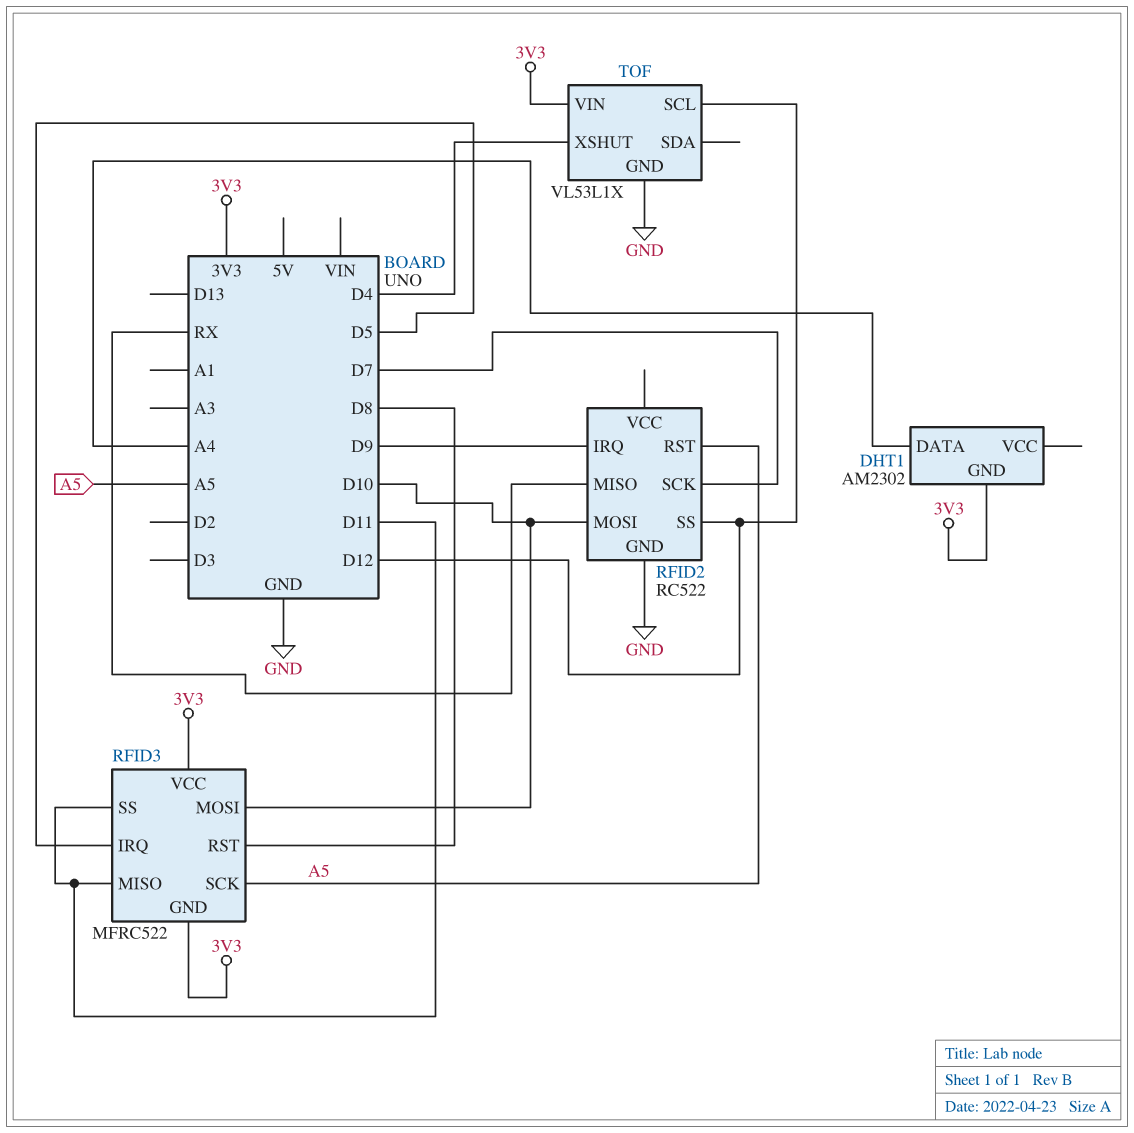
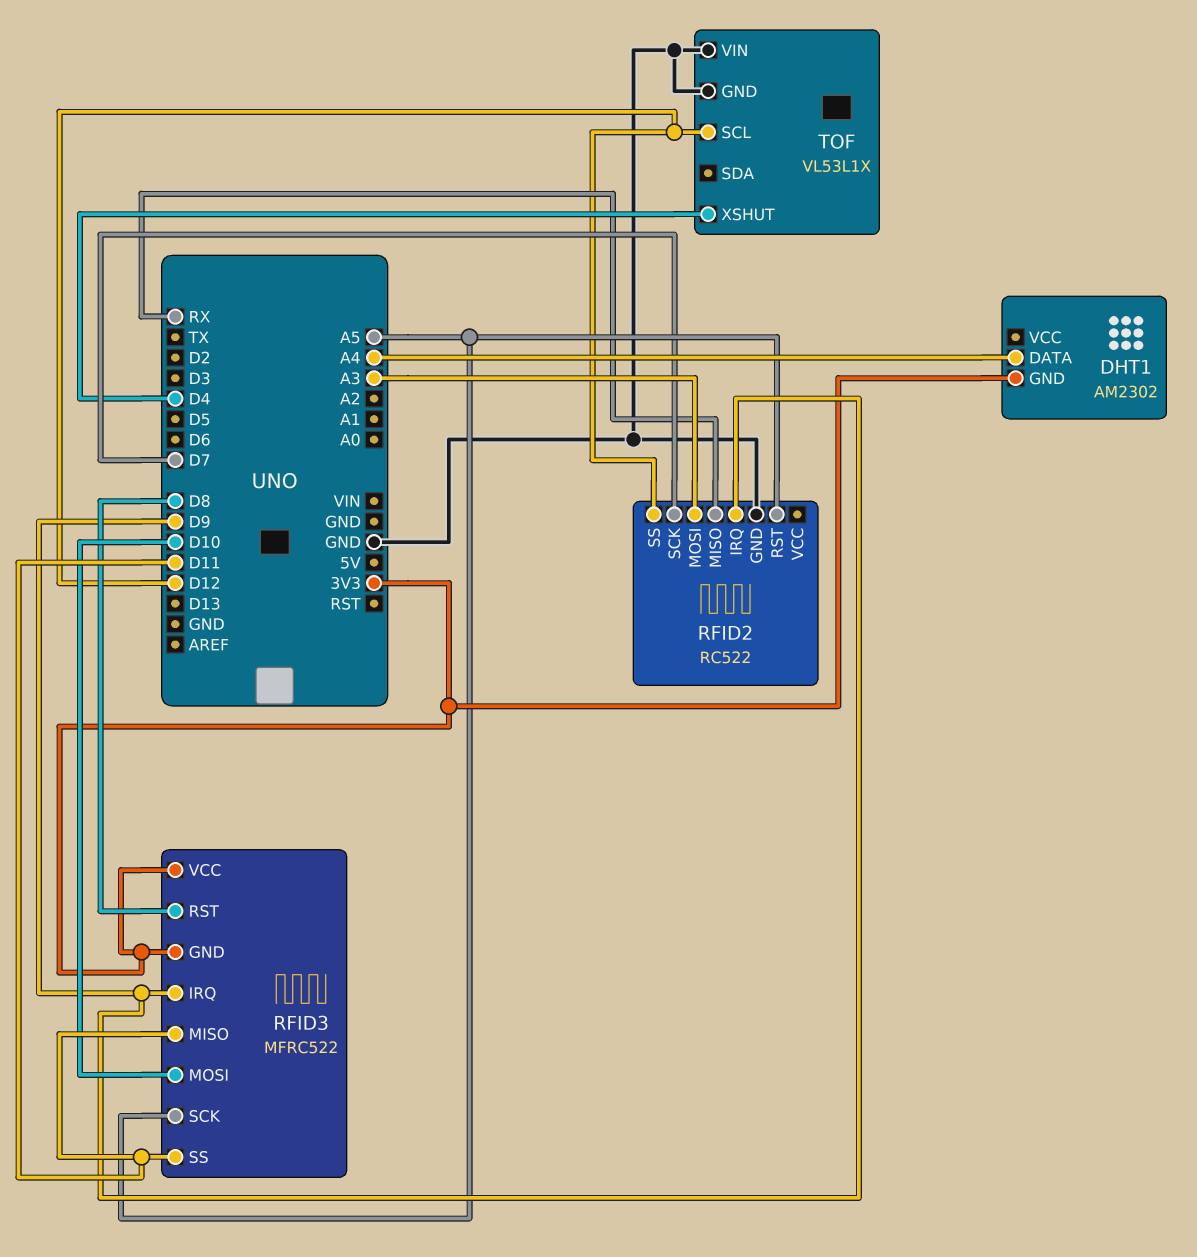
RFID2 pin MOSI: D10 -> A3
RFID3 pin IRQ: D5 -> D9
TOF pin VIN: 3V3 -> GND

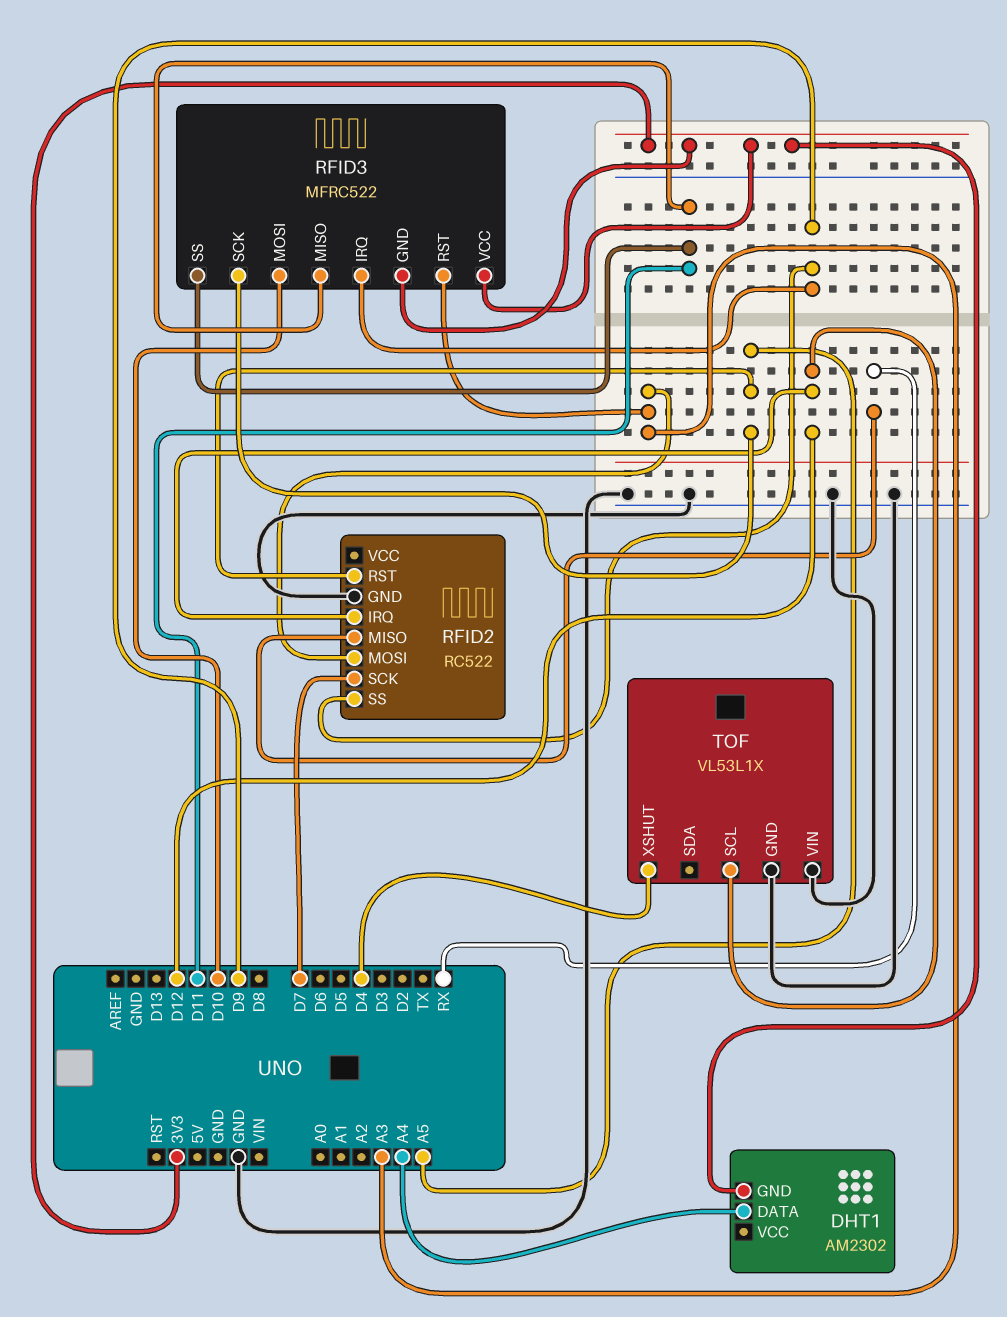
RFID2 pin IRQ: D9 -> D12
RFID2 pin SS: D12 -> D9
RFID3 pin RST: D8 -> A3

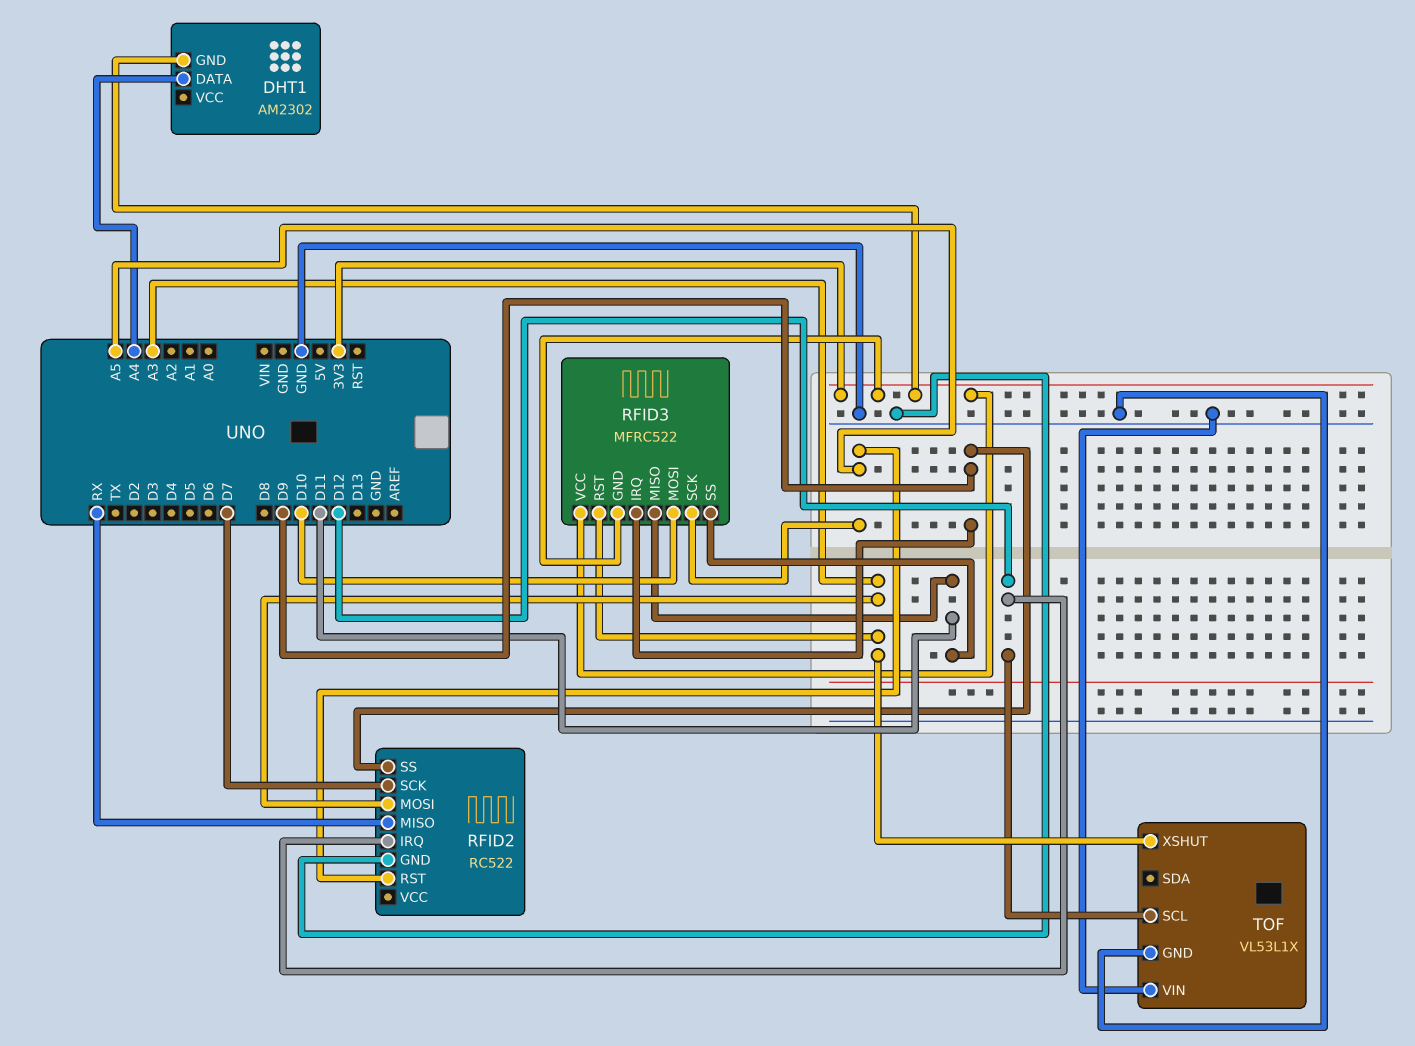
TOF pin XSHUT: D4 -> A3

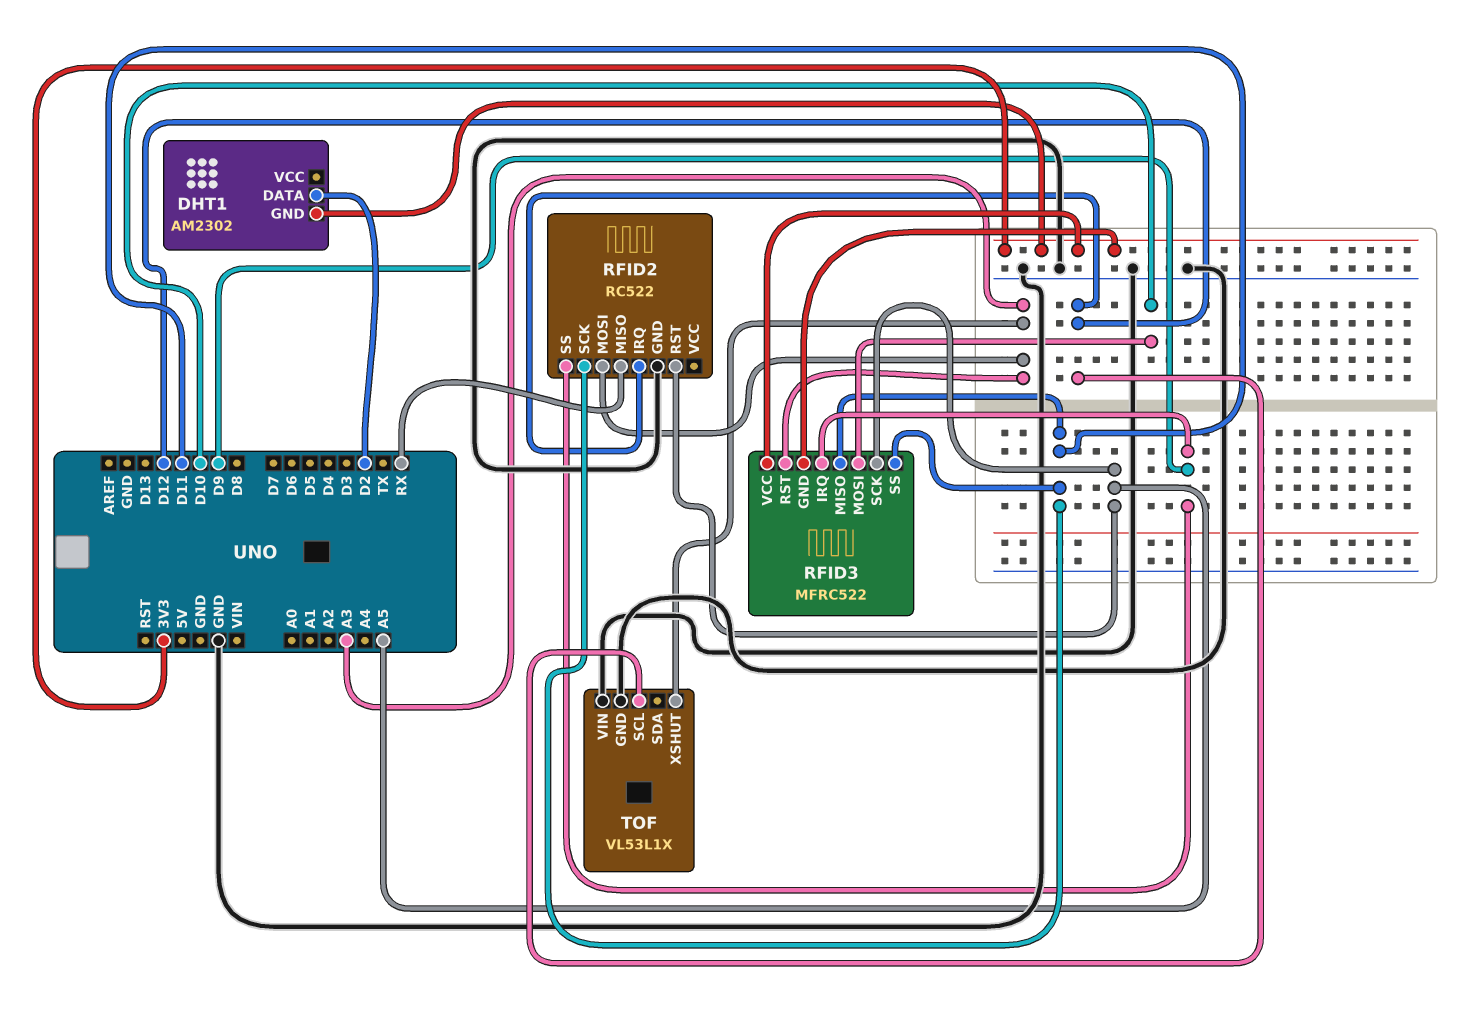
DHT1 pin DATA: A4 -> D2
RFID2 pin SCK: D7 -> D11

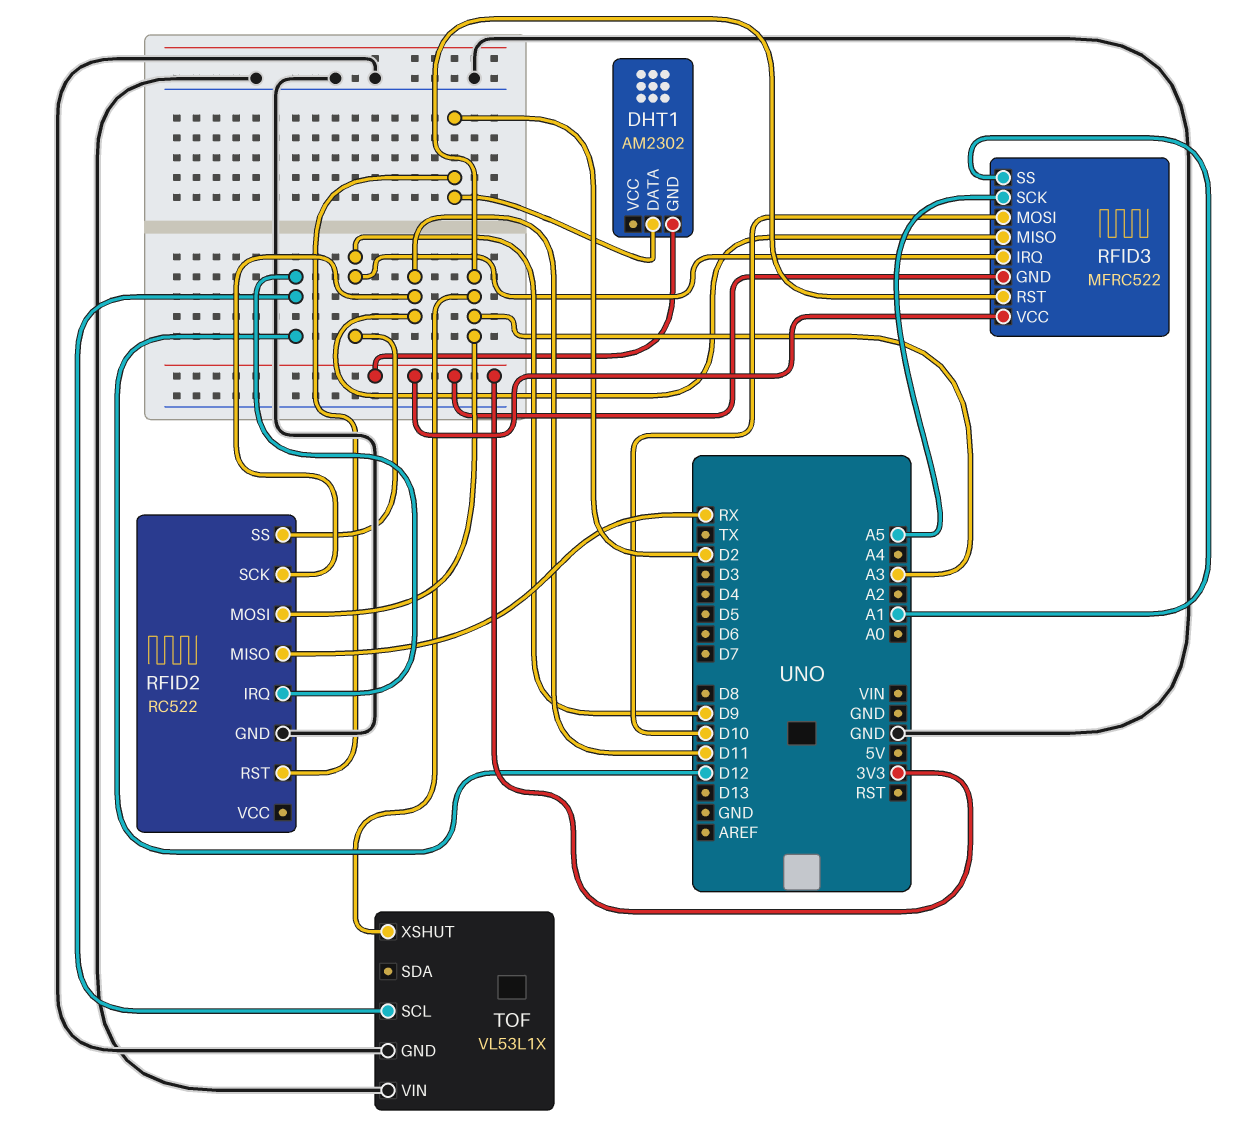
RFID2 pin RST: A5 -> D2
RFID3 pin SS: D11 -> A1

